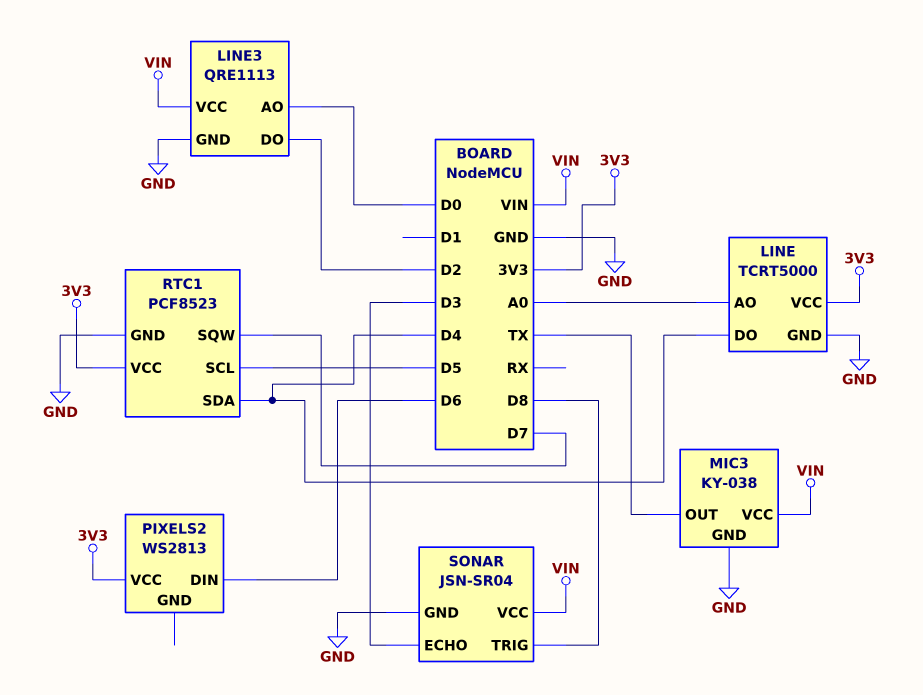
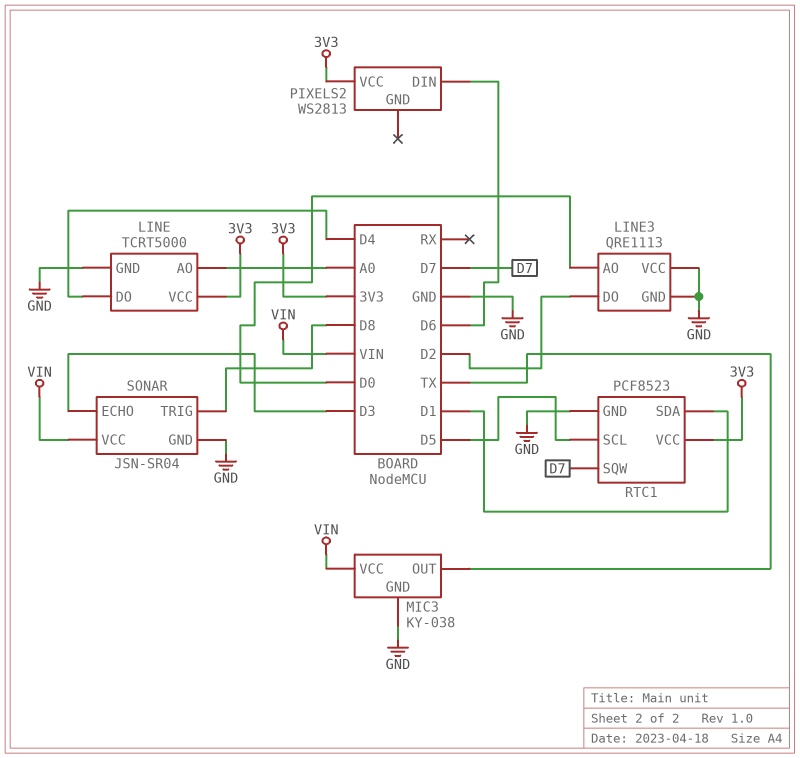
LINE3 pin VCC: VIN -> GND
RTC1 pin SDA: D4 -> D1

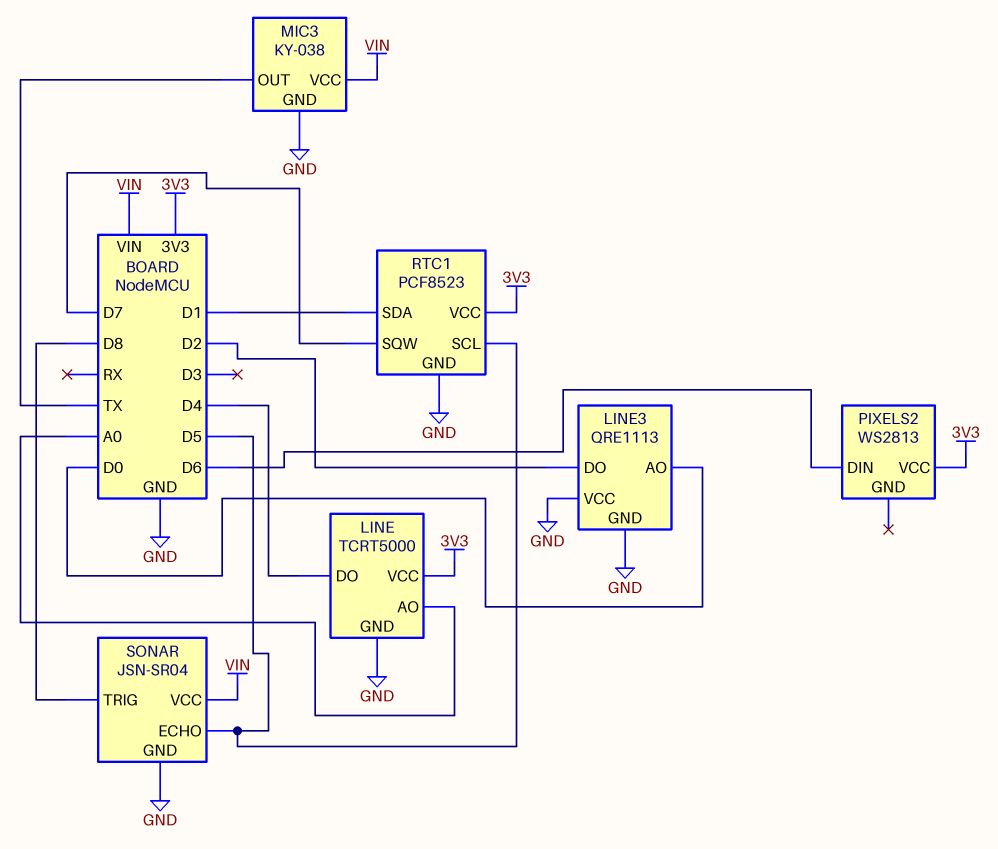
SONAR pin ECHO: D3 -> D5

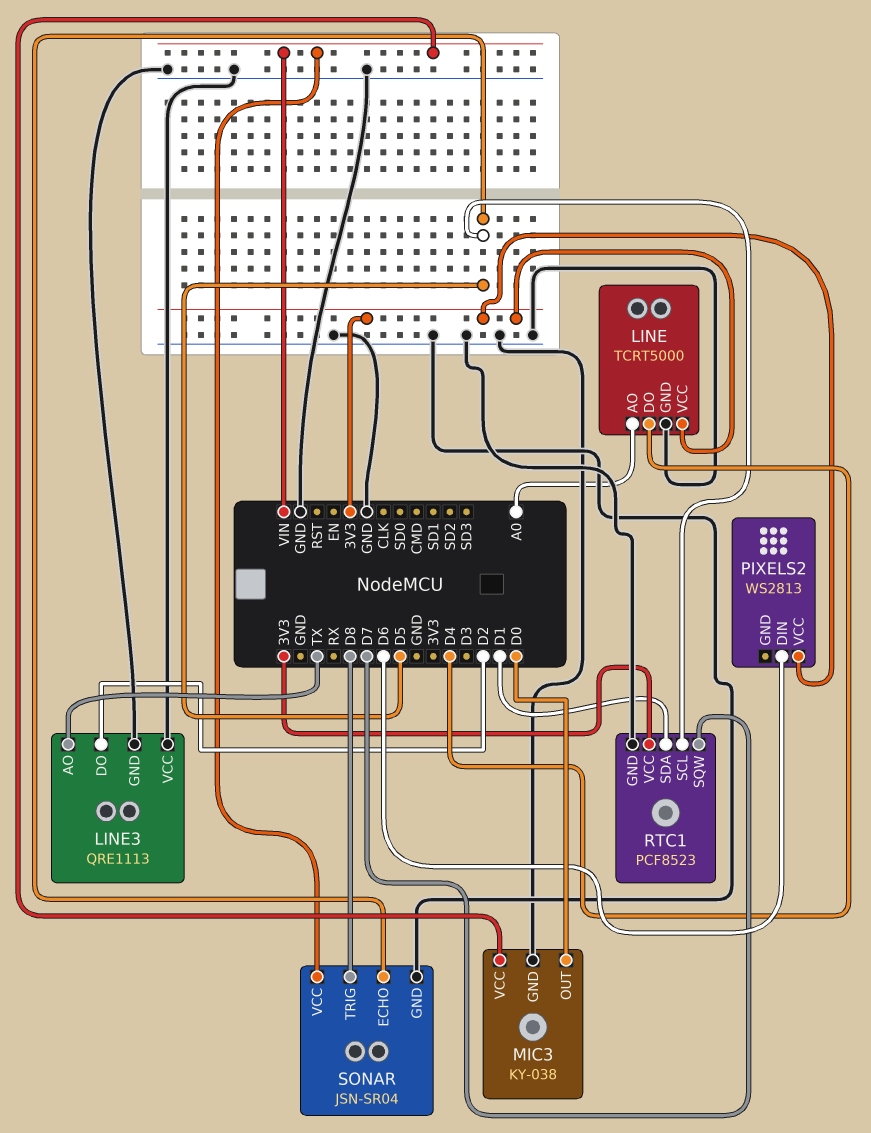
LINE3 pin AO: D0 -> TX
MIC3 pin OUT: TX -> D0

